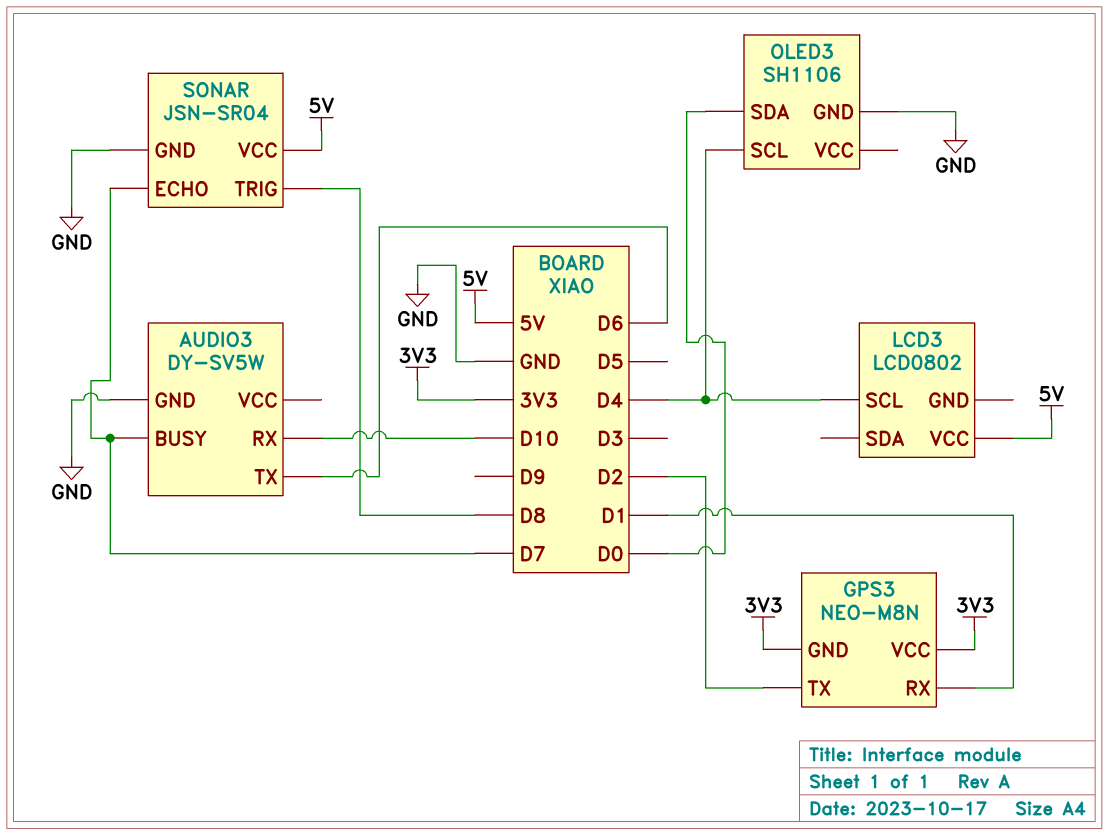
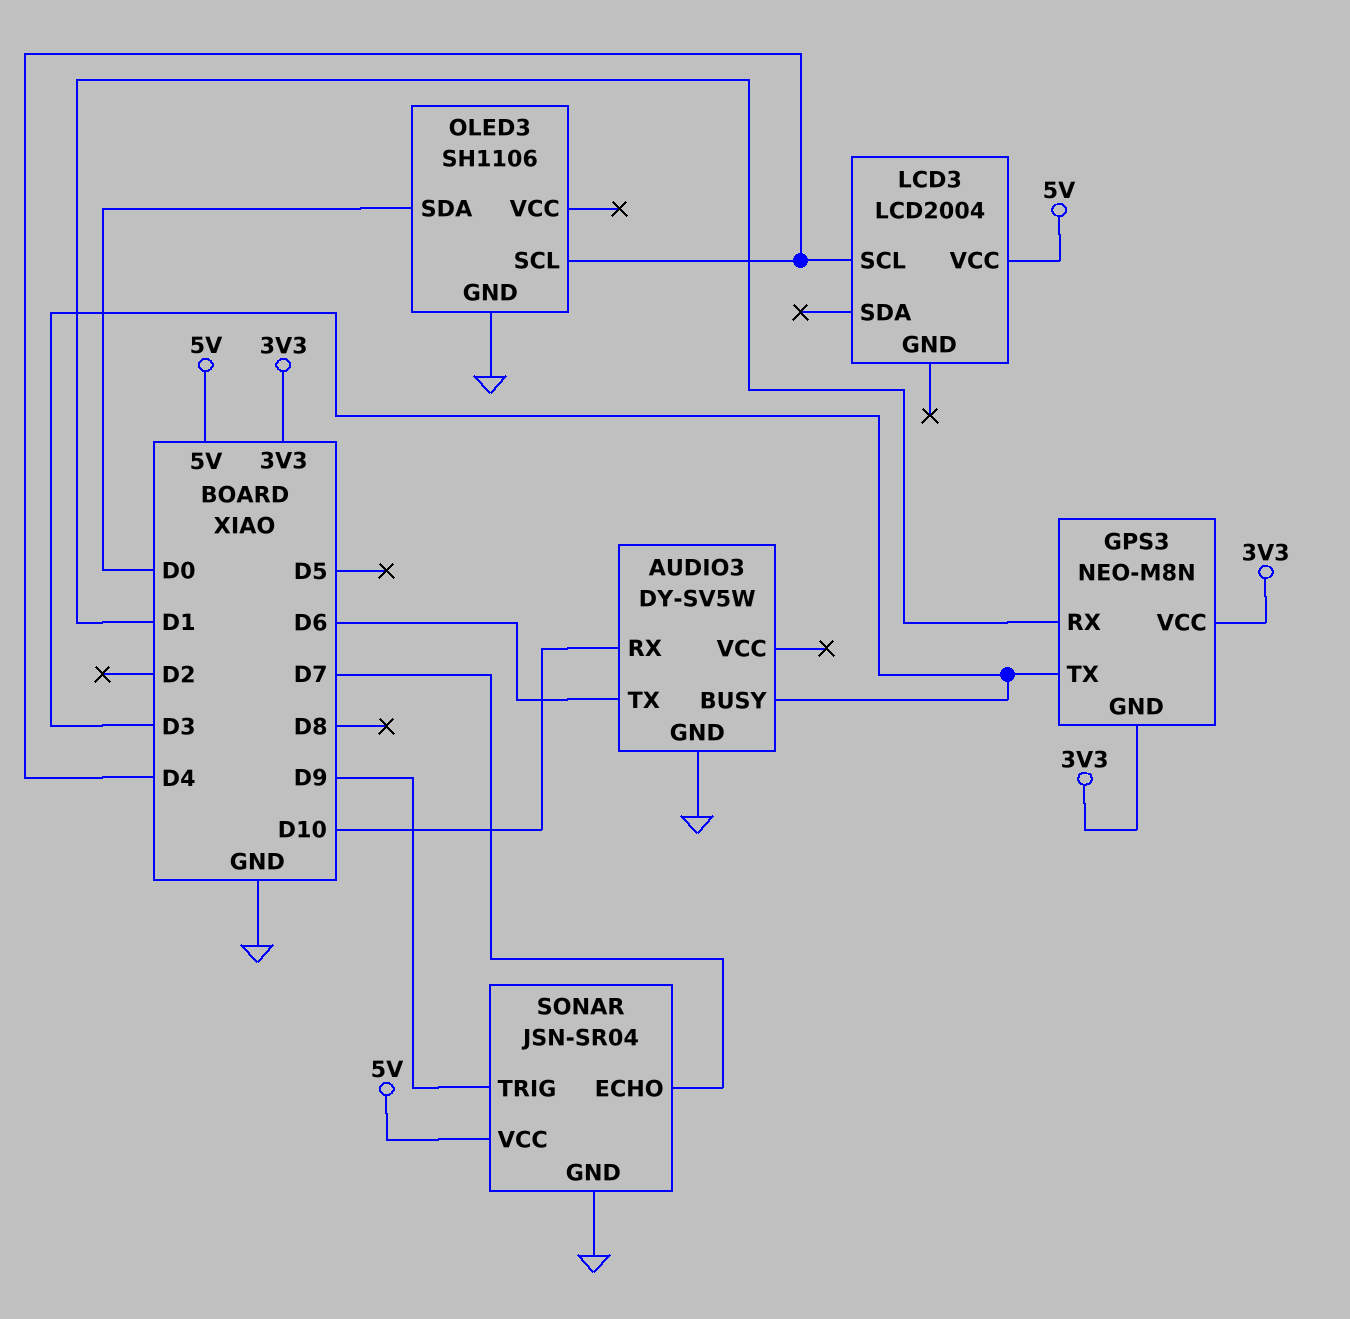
AUDIO3 pin BUSY: D7 -> D3
GPS3 pin TX: D2 -> D3
LCD3: LCD0802 -> LCD2004
SONAR pin TRIG: D8 -> D9

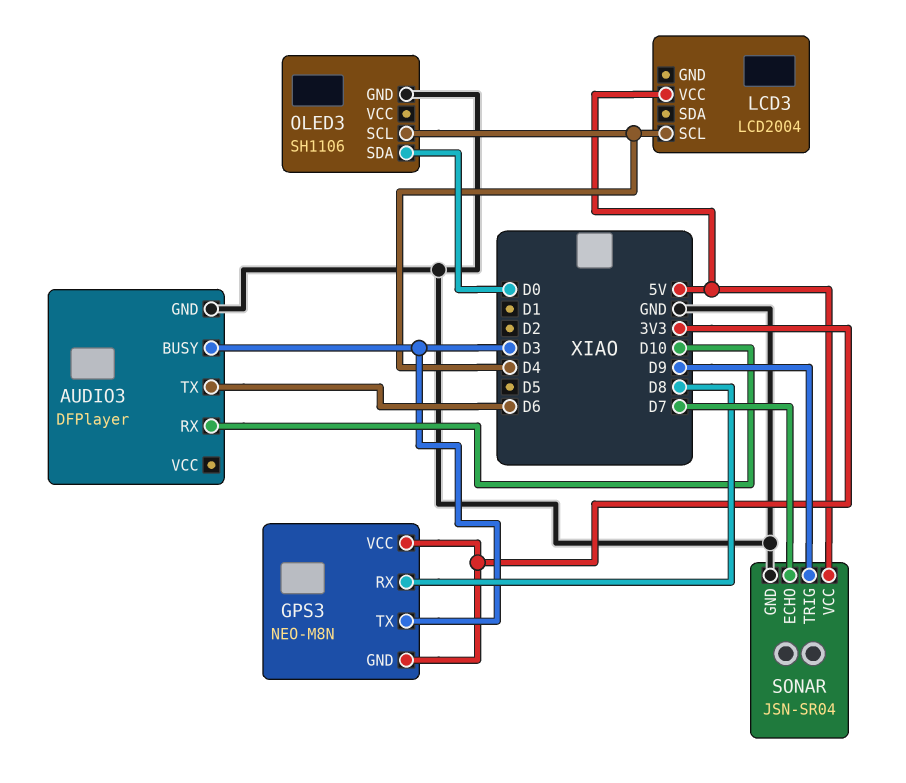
AUDIO3: DY-SV5W -> DFPlayer
GPS3 pin RX: D1 -> D8

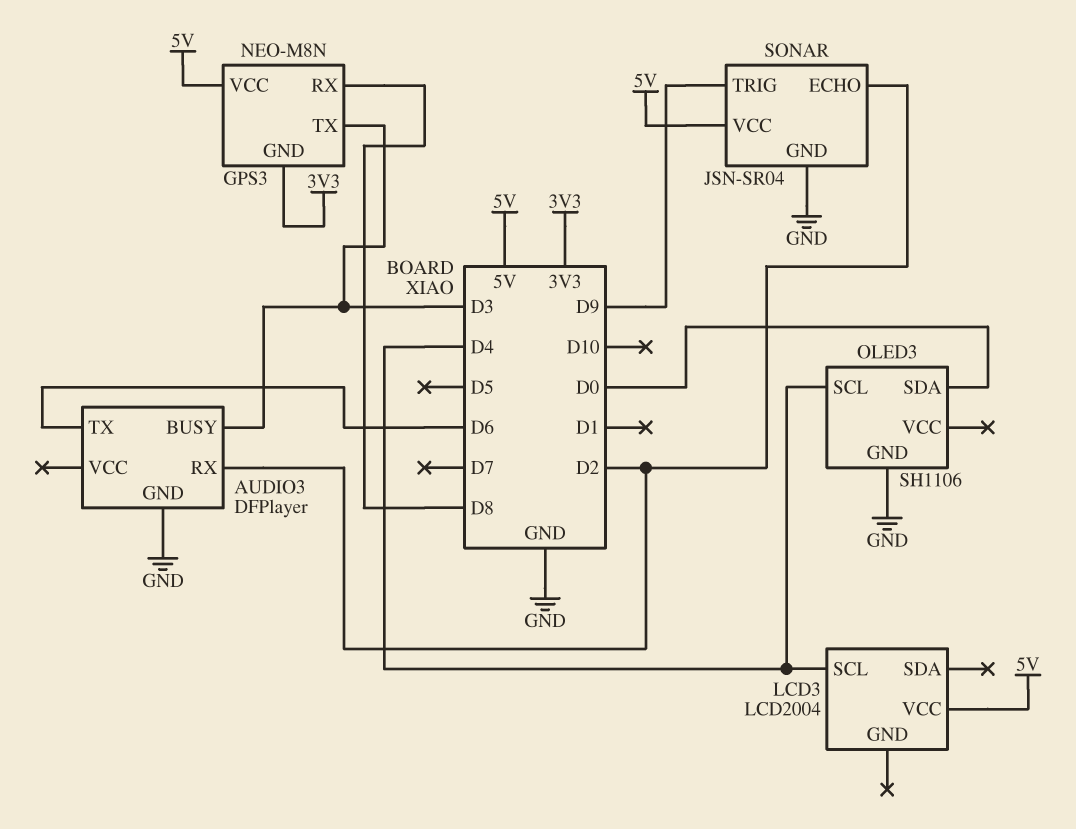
AUDIO3 pin RX: D10 -> D2
GPS3 pin VCC: 3V3 -> 5V
SONAR pin ECHO: D7 -> D2

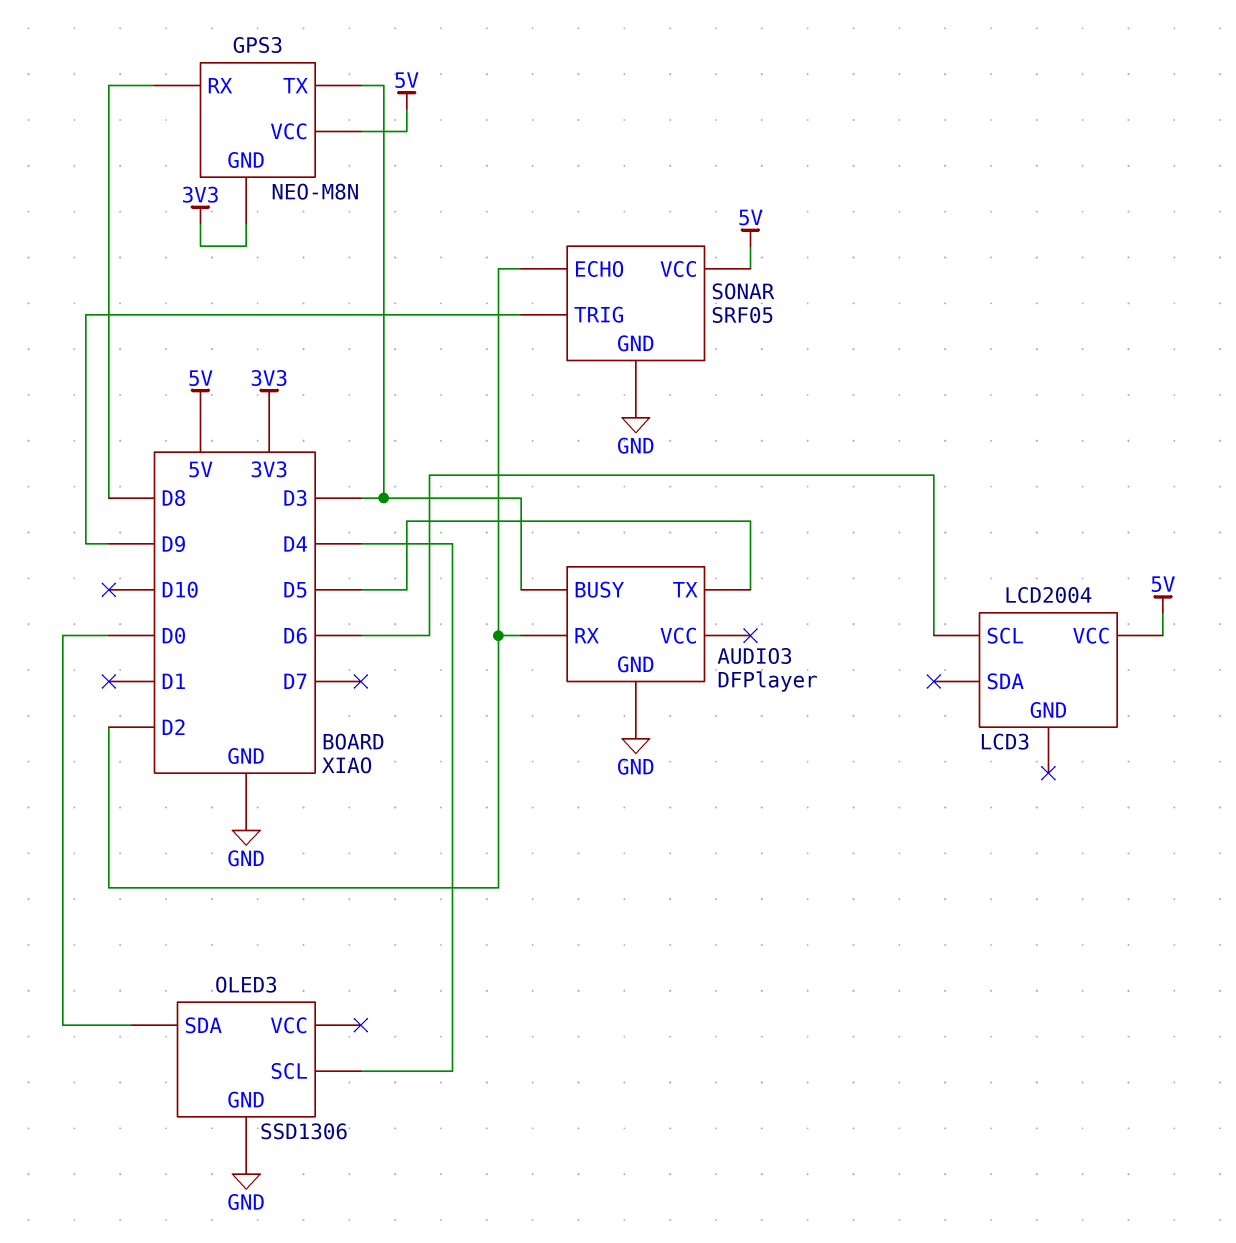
AUDIO3 pin TX: D6 -> D5
LCD3 pin SCL: D4 -> D6
OLED3: SH1106 -> SSD1306
SONAR: JSN-SR04 -> SRF05

